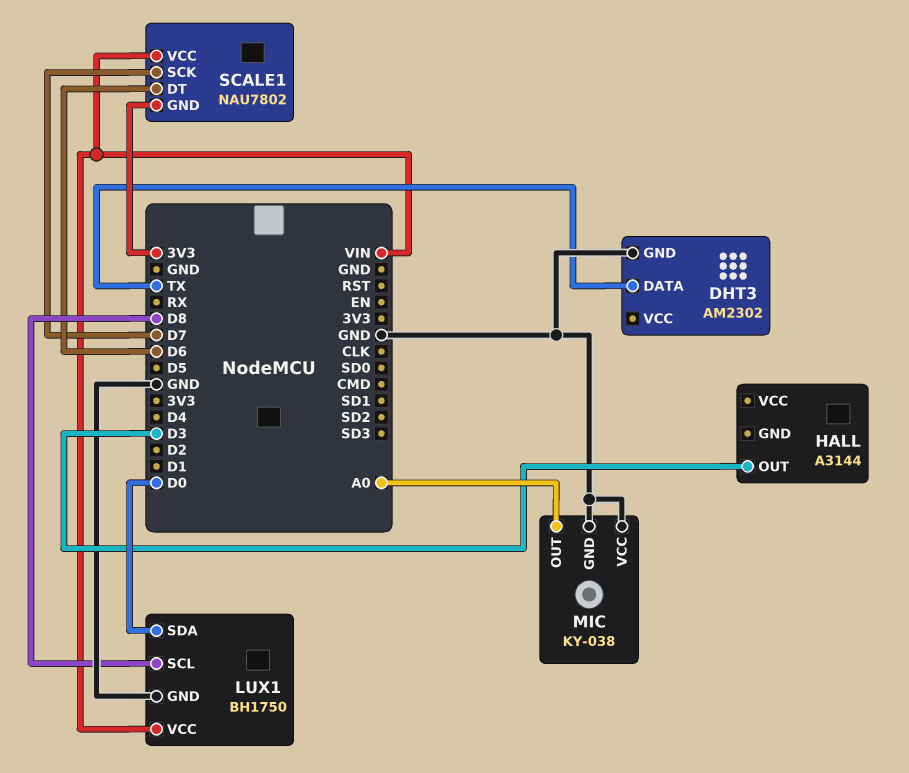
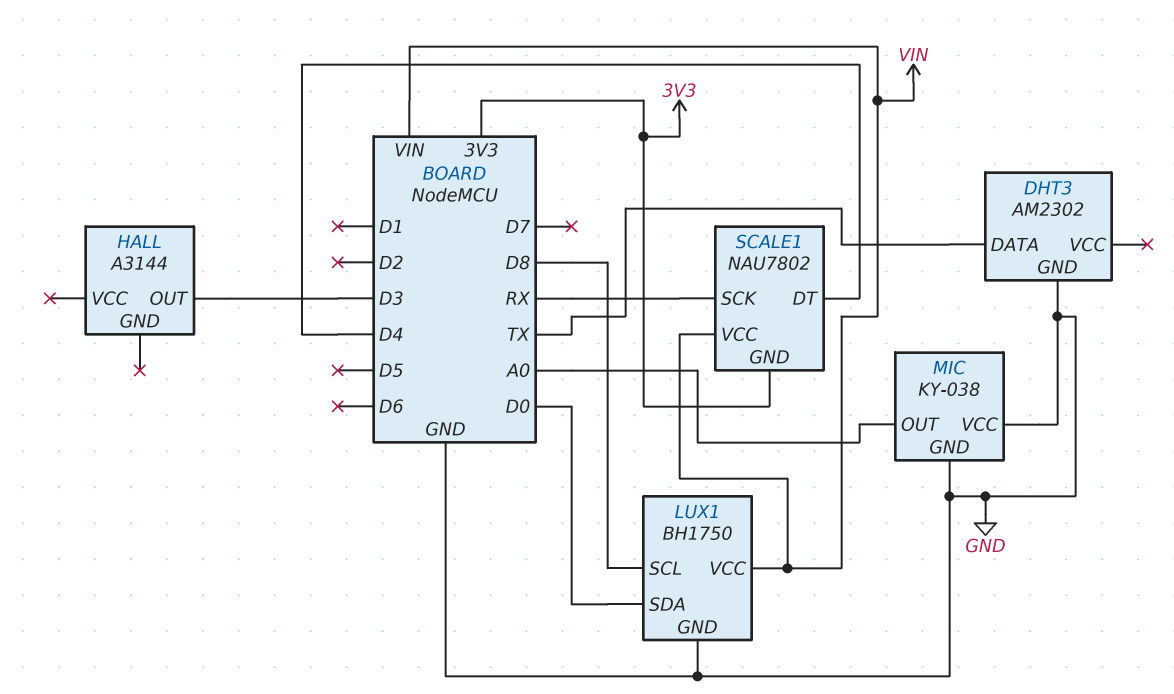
SCALE1 pin DT: D6 -> D4
SCALE1 pin SCK: D7 -> RX

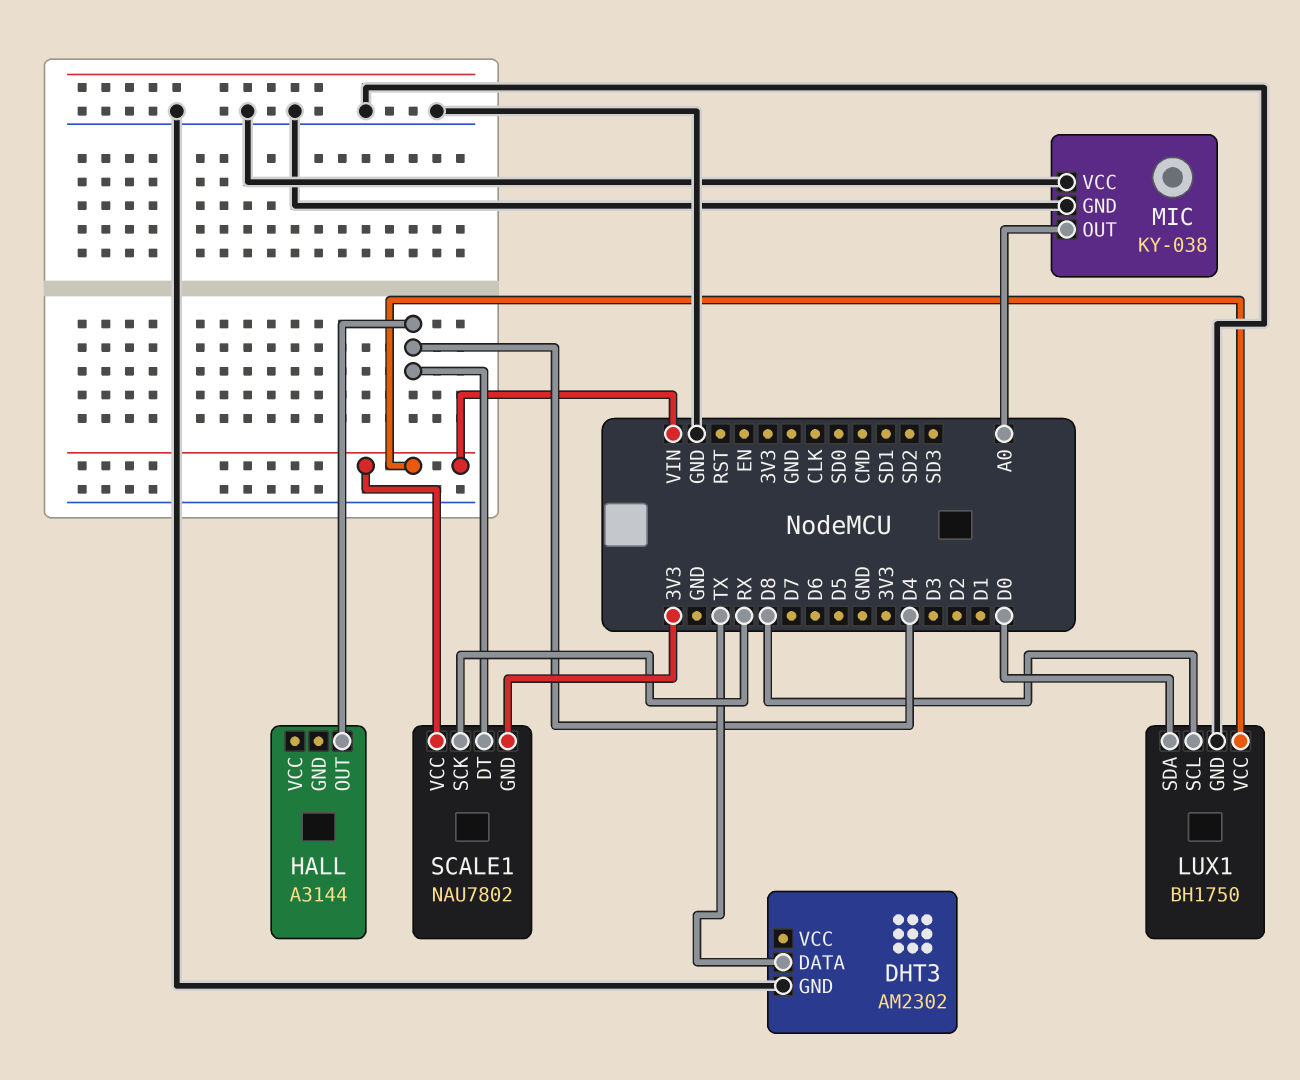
HALL pin OUT: D3 -> D4

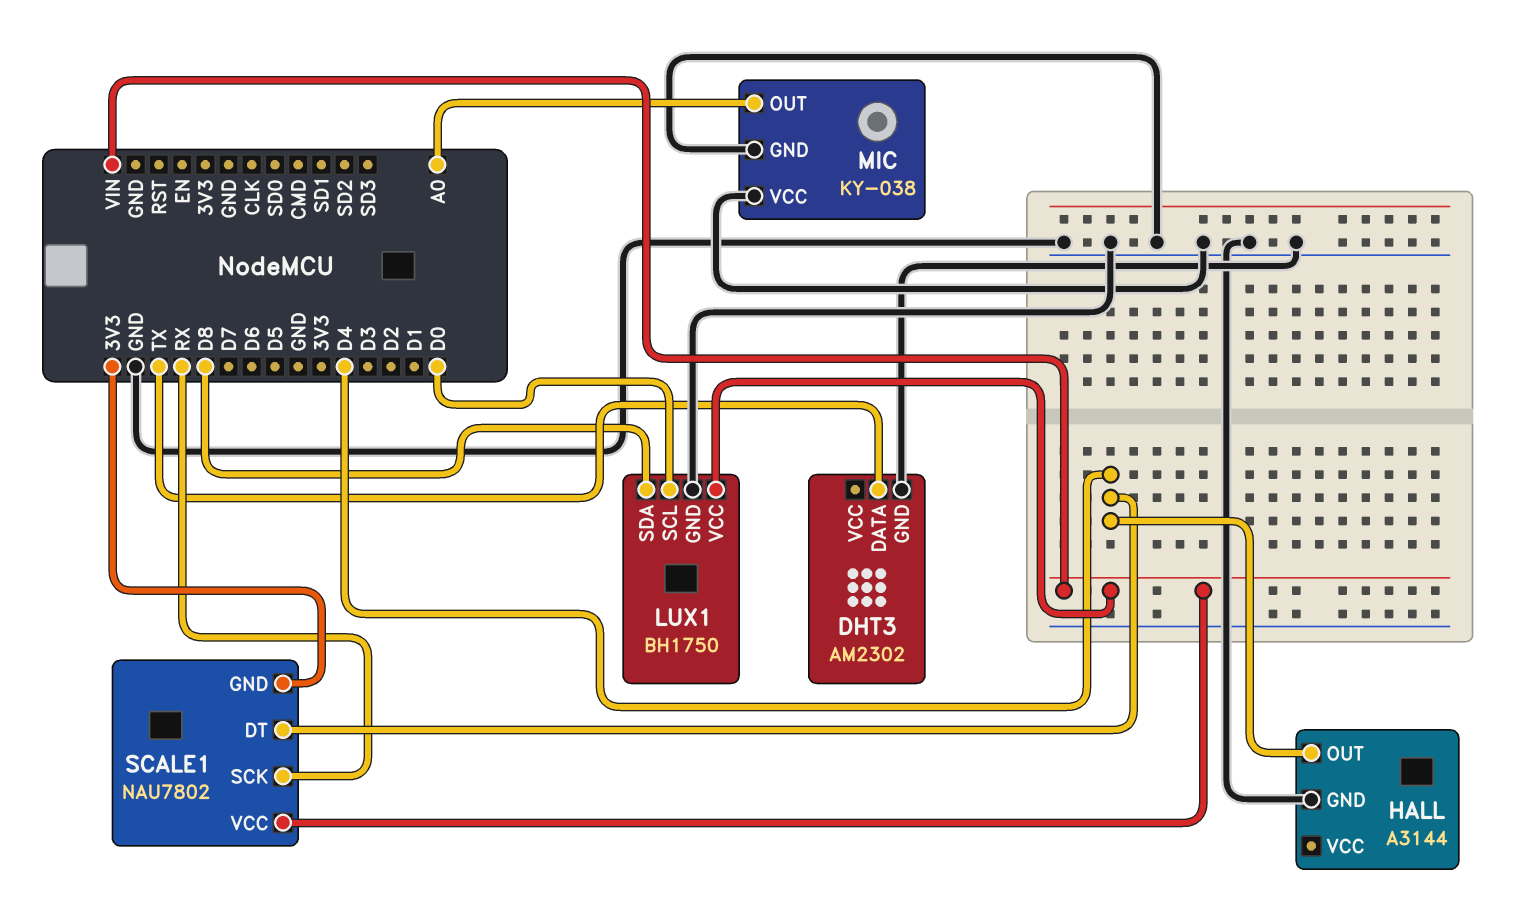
HALL pin GND: none -> GND
LUX1 pin SCL: D8 -> D0
LUX1 pin SDA: D0 -> D8

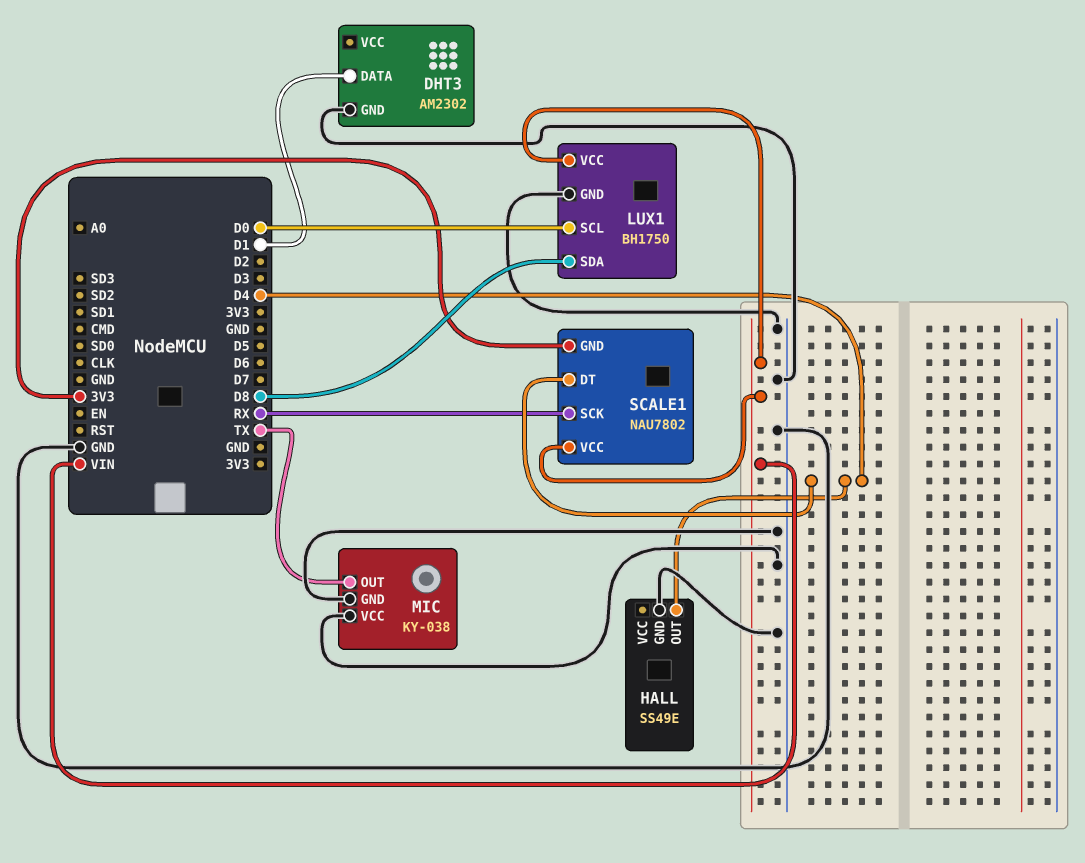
DHT3 pin DATA: TX -> D1
HALL: A3144 -> SS49E
MIC pin OUT: A0 -> TX

